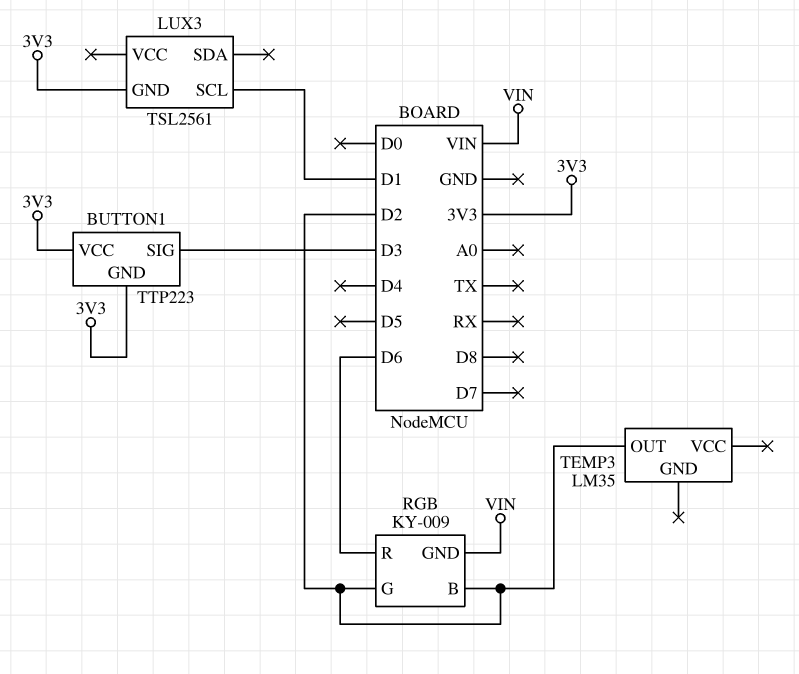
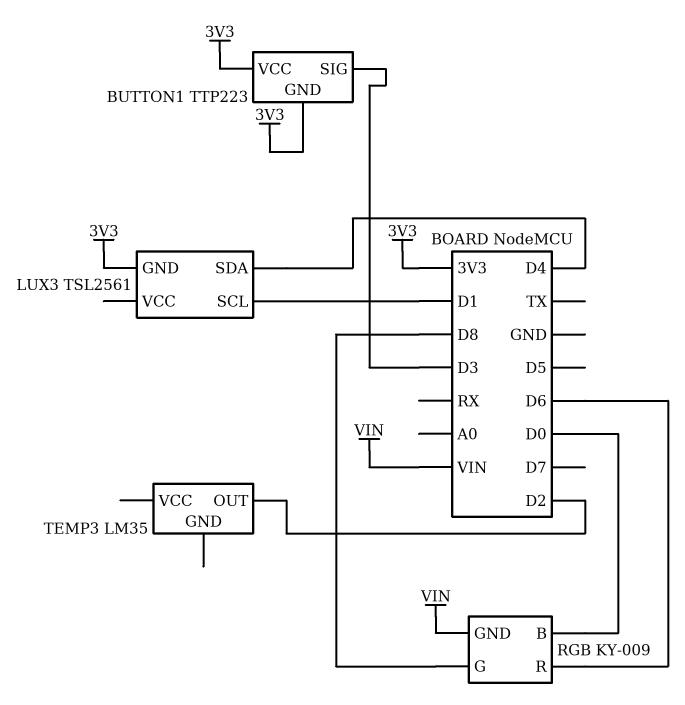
LUX3 pin SDA: none -> D4
RGB pin B: D2 -> D0
RGB pin G: D2 -> D8

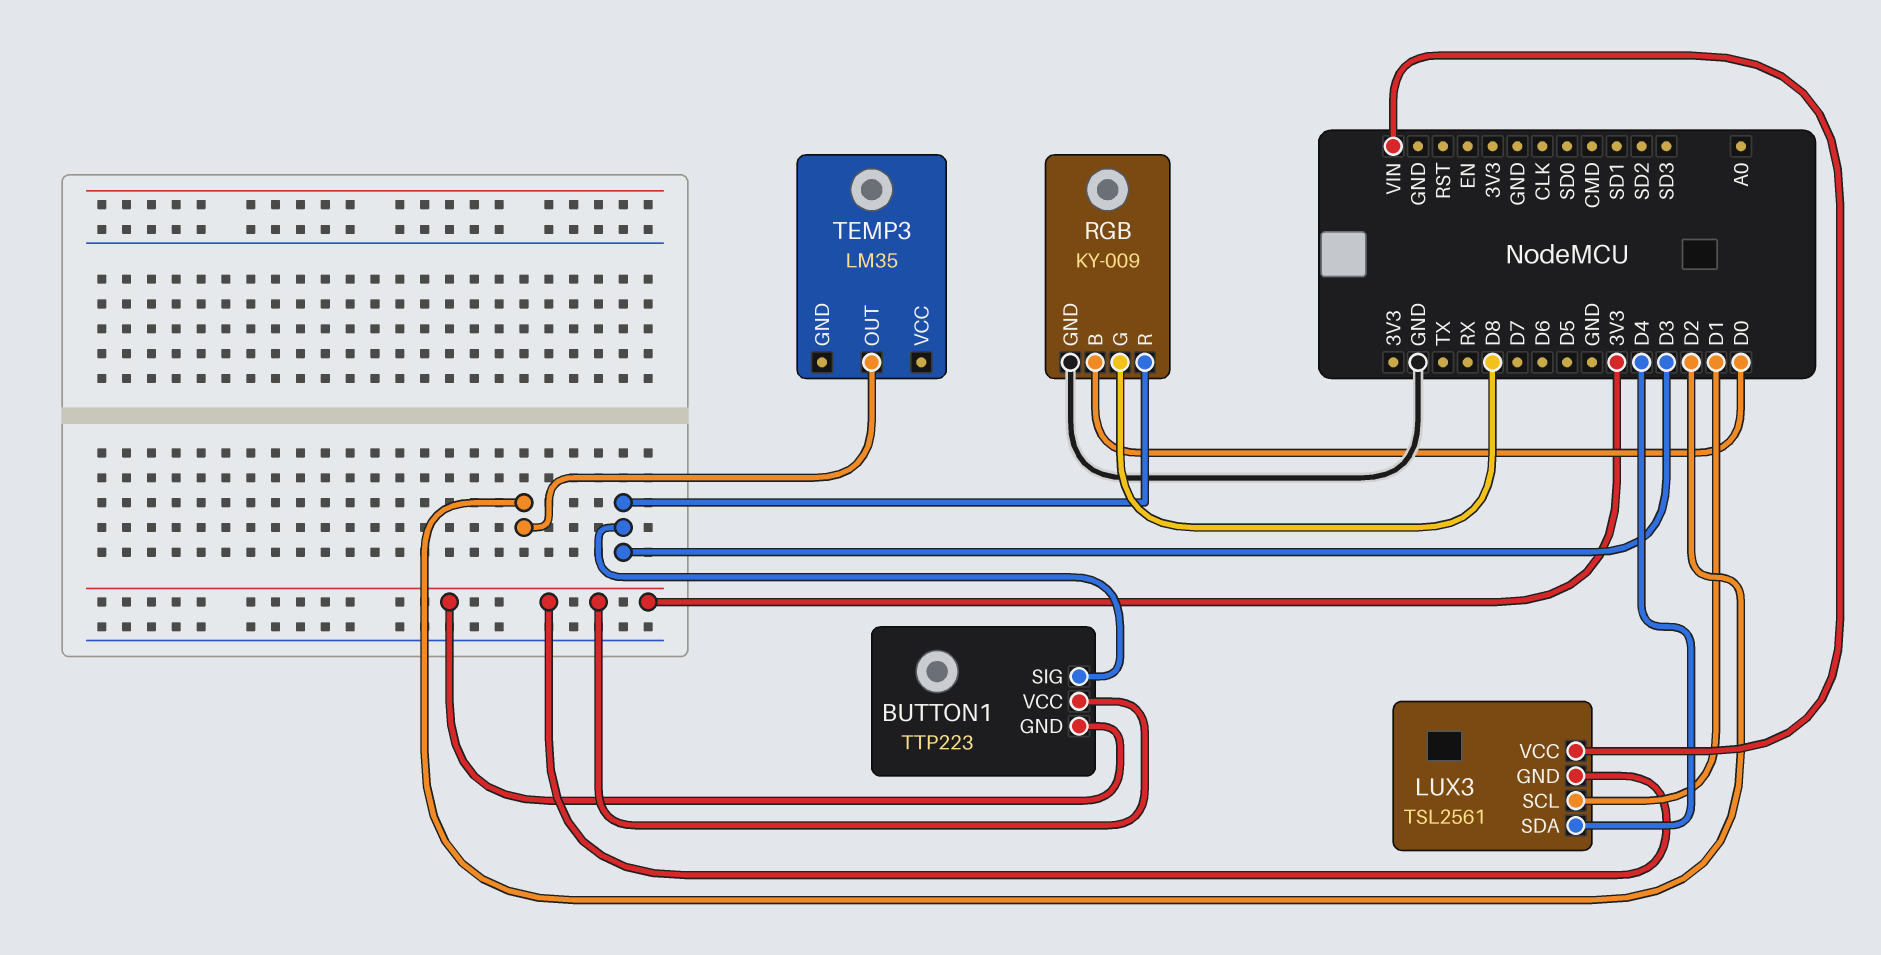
LUX3 pin VCC: none -> VIN
RGB pin GND: VIN -> GND
RGB pin R: D6 -> D3

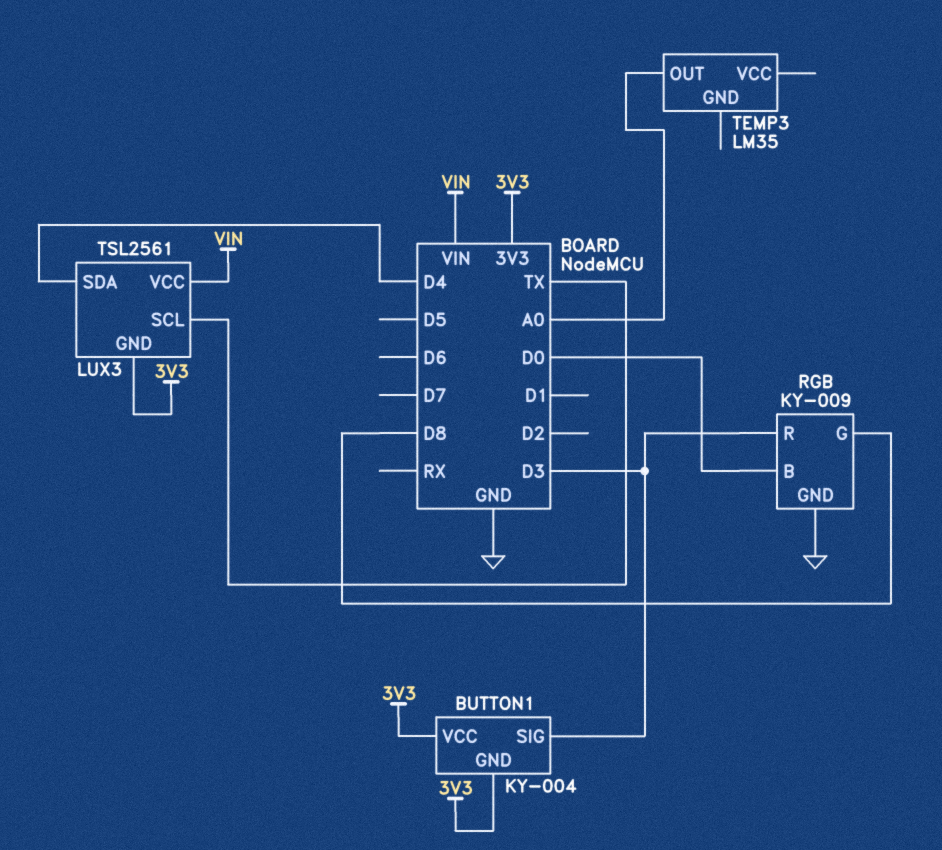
BUTTON1: TTP223 -> KY-004
LUX3 pin SCL: D1 -> TX
TEMP3 pin OUT: D2 -> A0

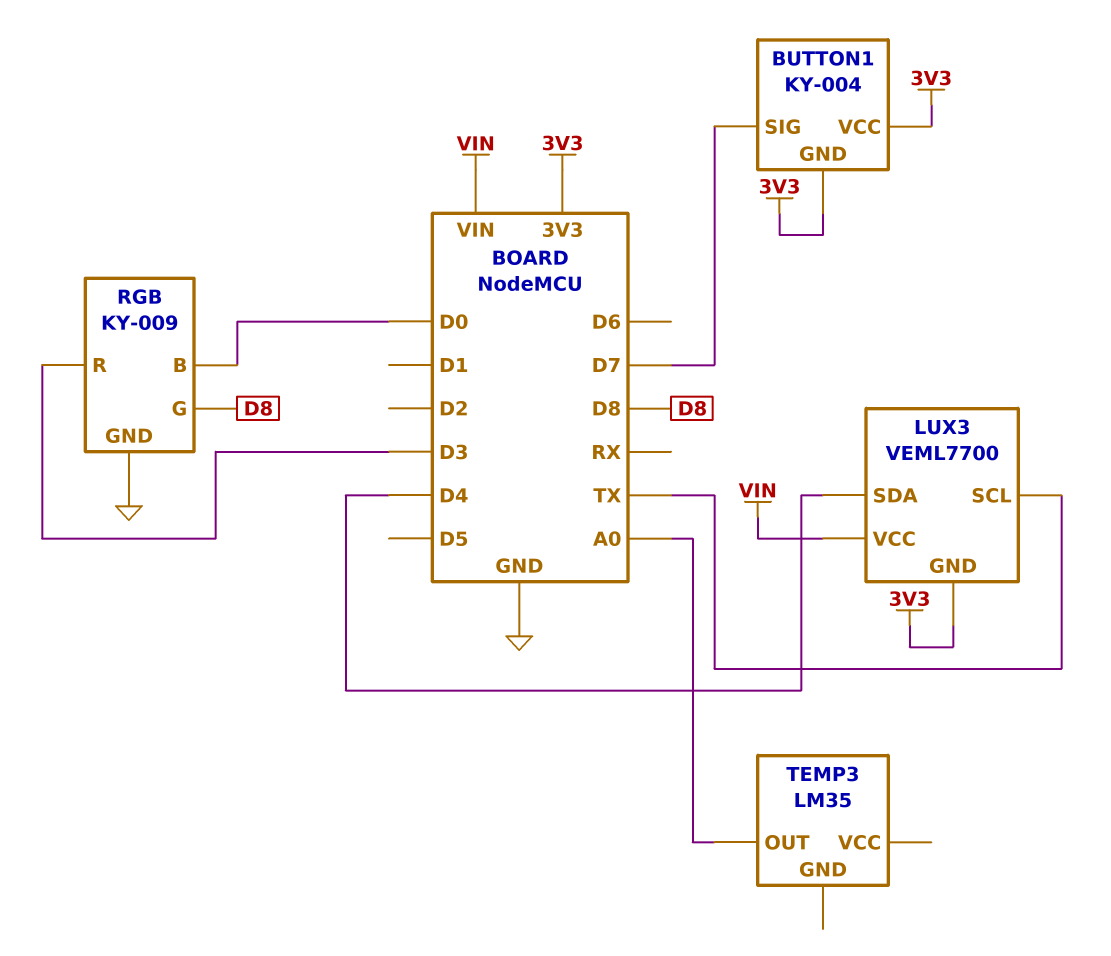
BUTTON1 pin SIG: D3 -> D7
LUX3: TSL2561 -> VEML7700

